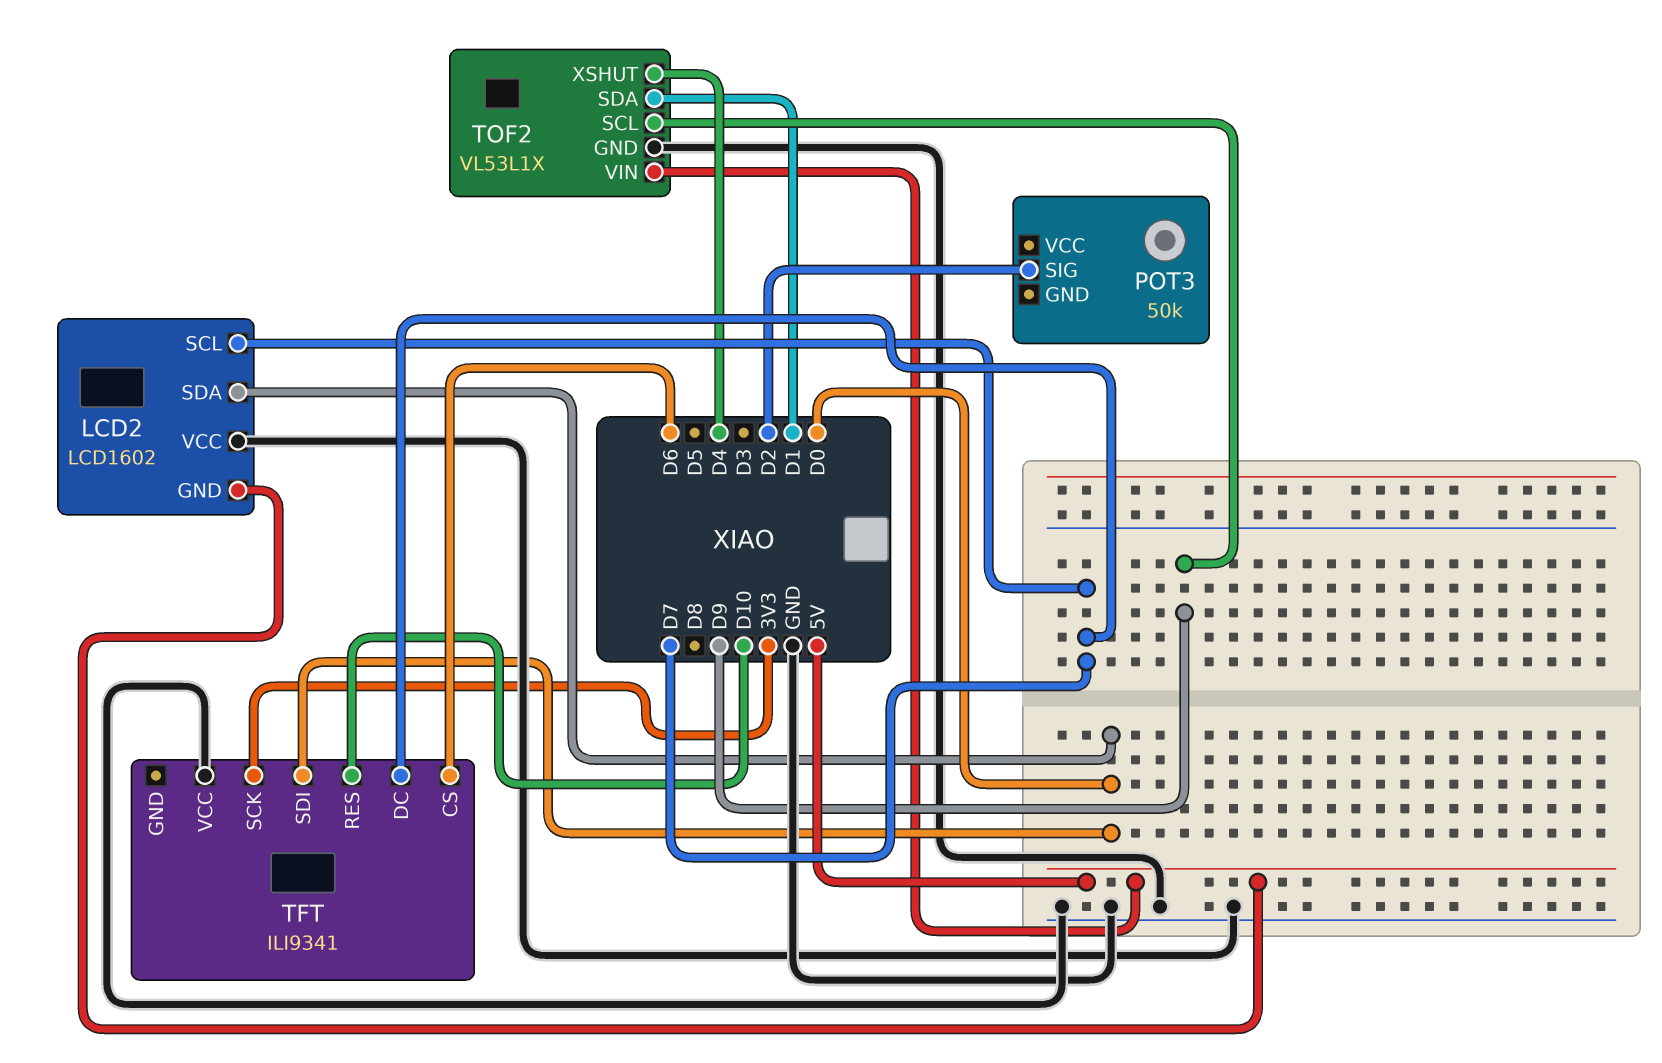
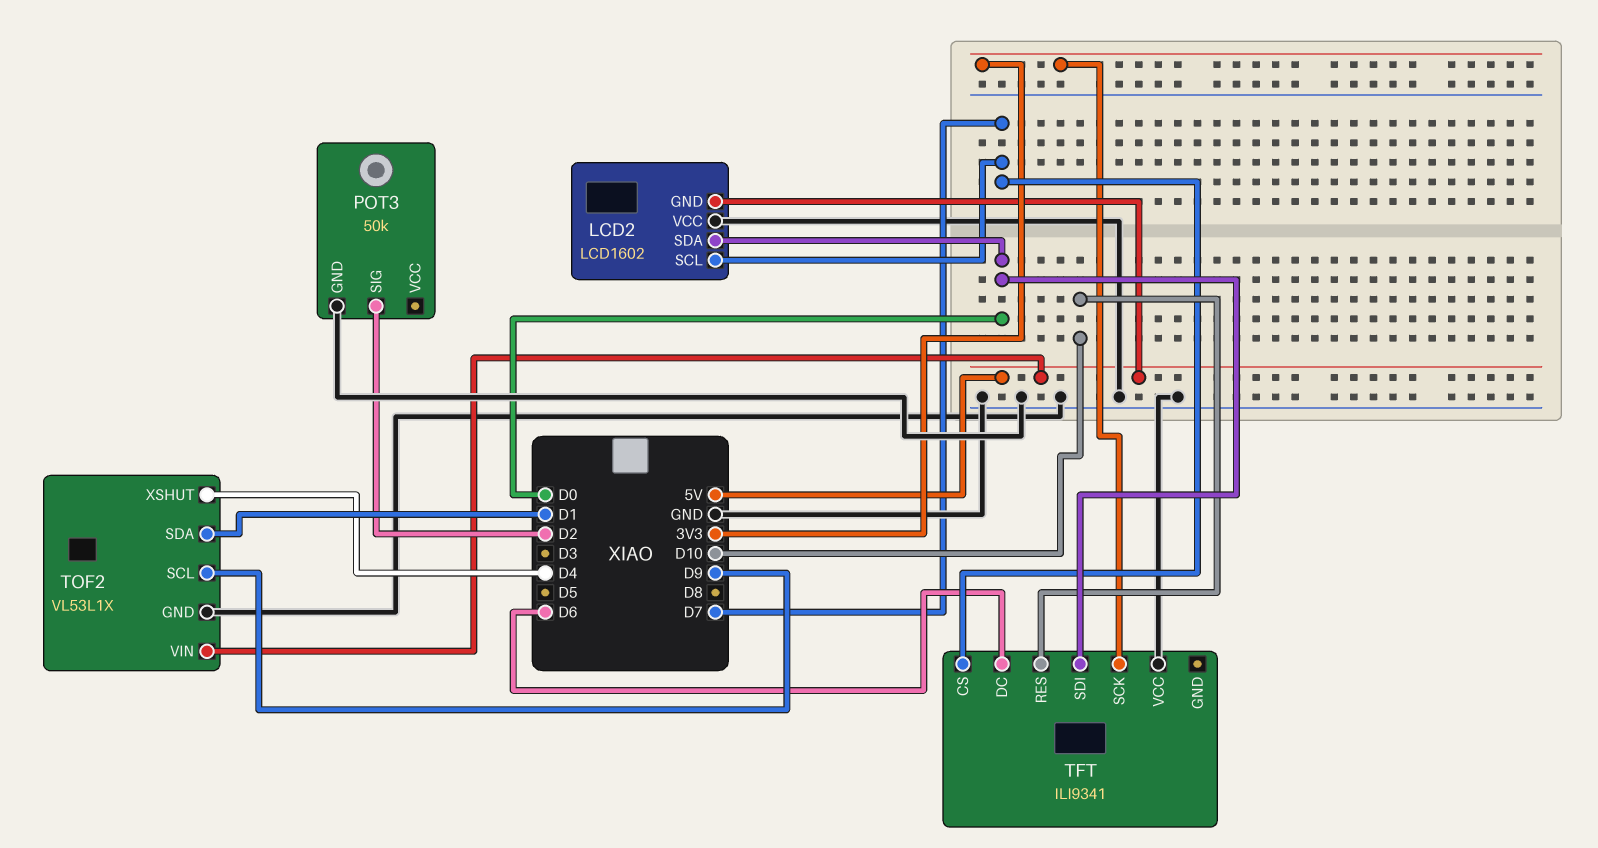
POT3 pin GND: none -> GND
TFT pin CS: D6 -> D7
TFT pin DC: D7 -> D6

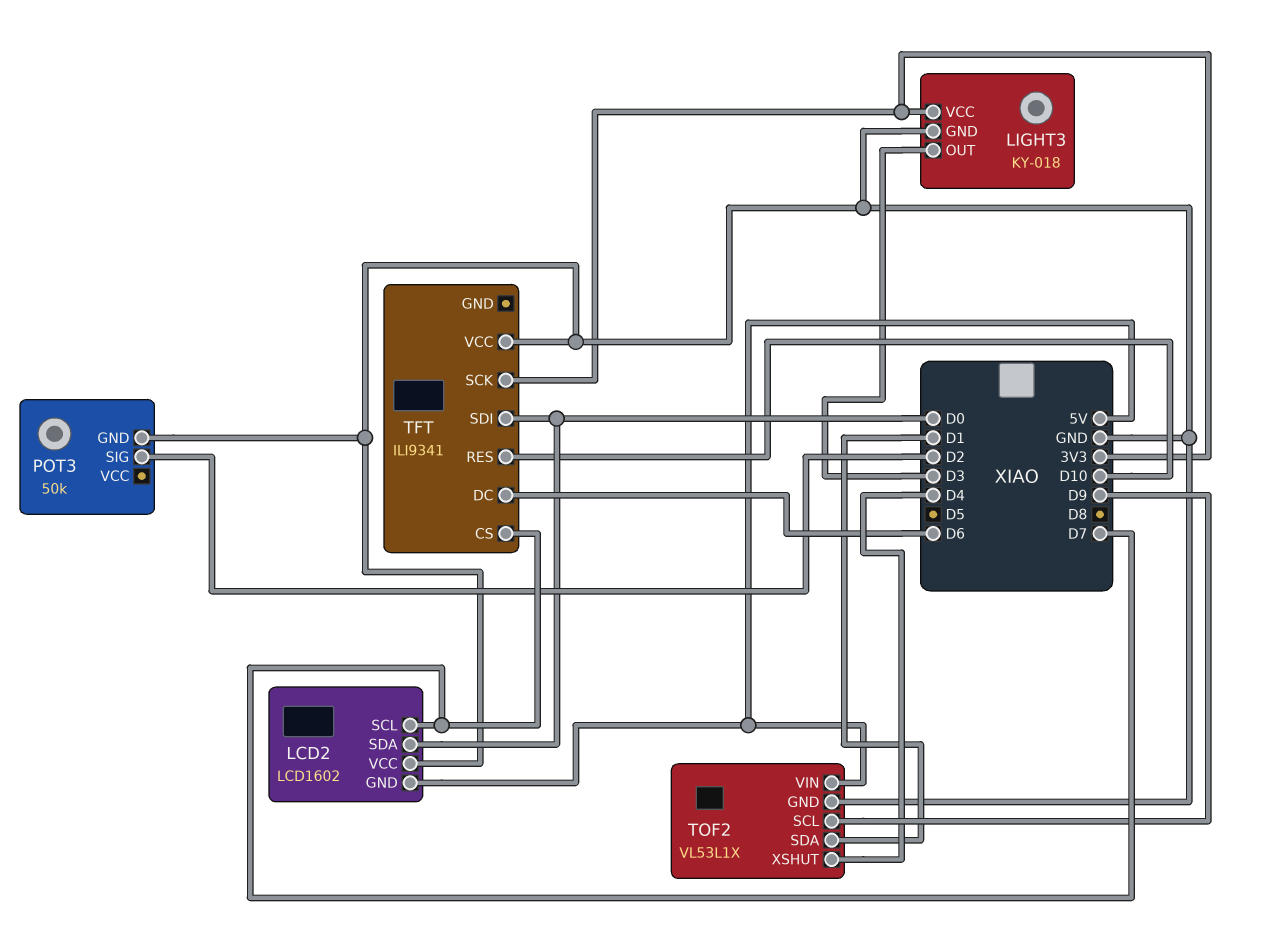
LIGHT3: none -> KY-018
LIGHT3 pin GND: none -> GND
LIGHT3 pin OUT: none -> D3
LIGHT3 pin VCC: none -> 3V3

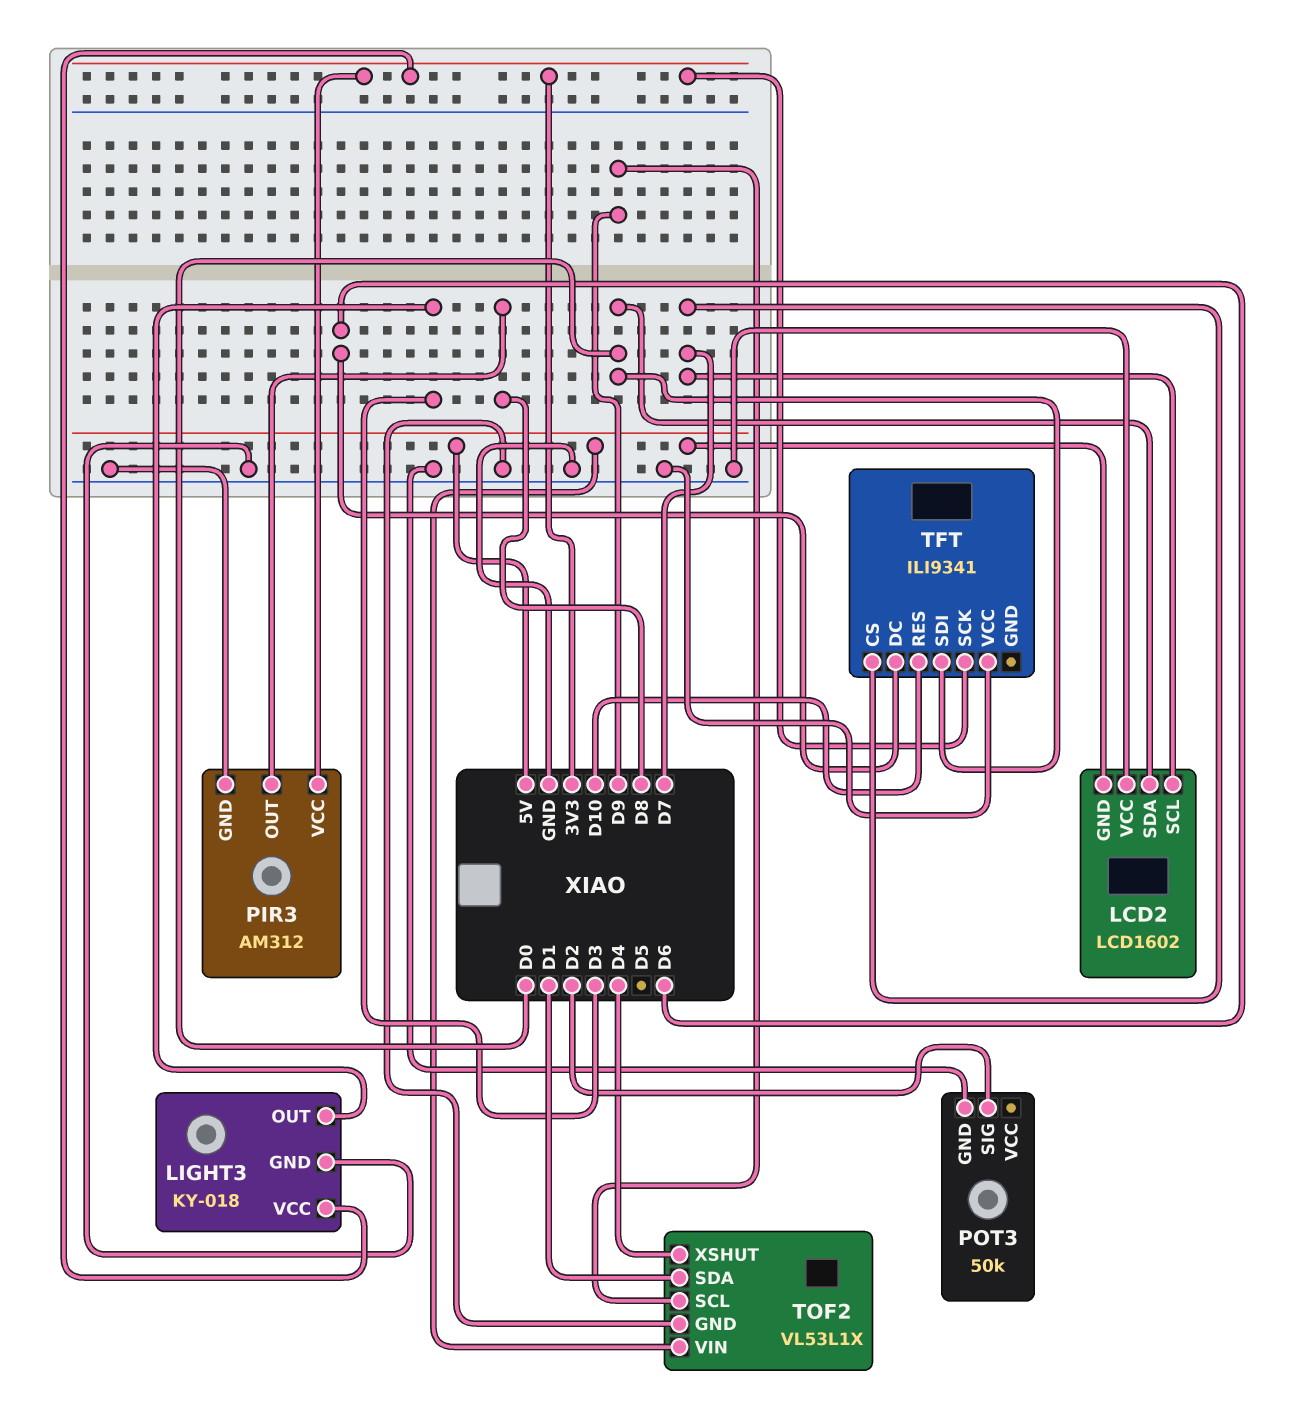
PIR3: none -> AM312
PIR3 pin GND: none -> GND
PIR3 pin OUT: none -> D8
PIR3 pin VCC: none -> 3V3

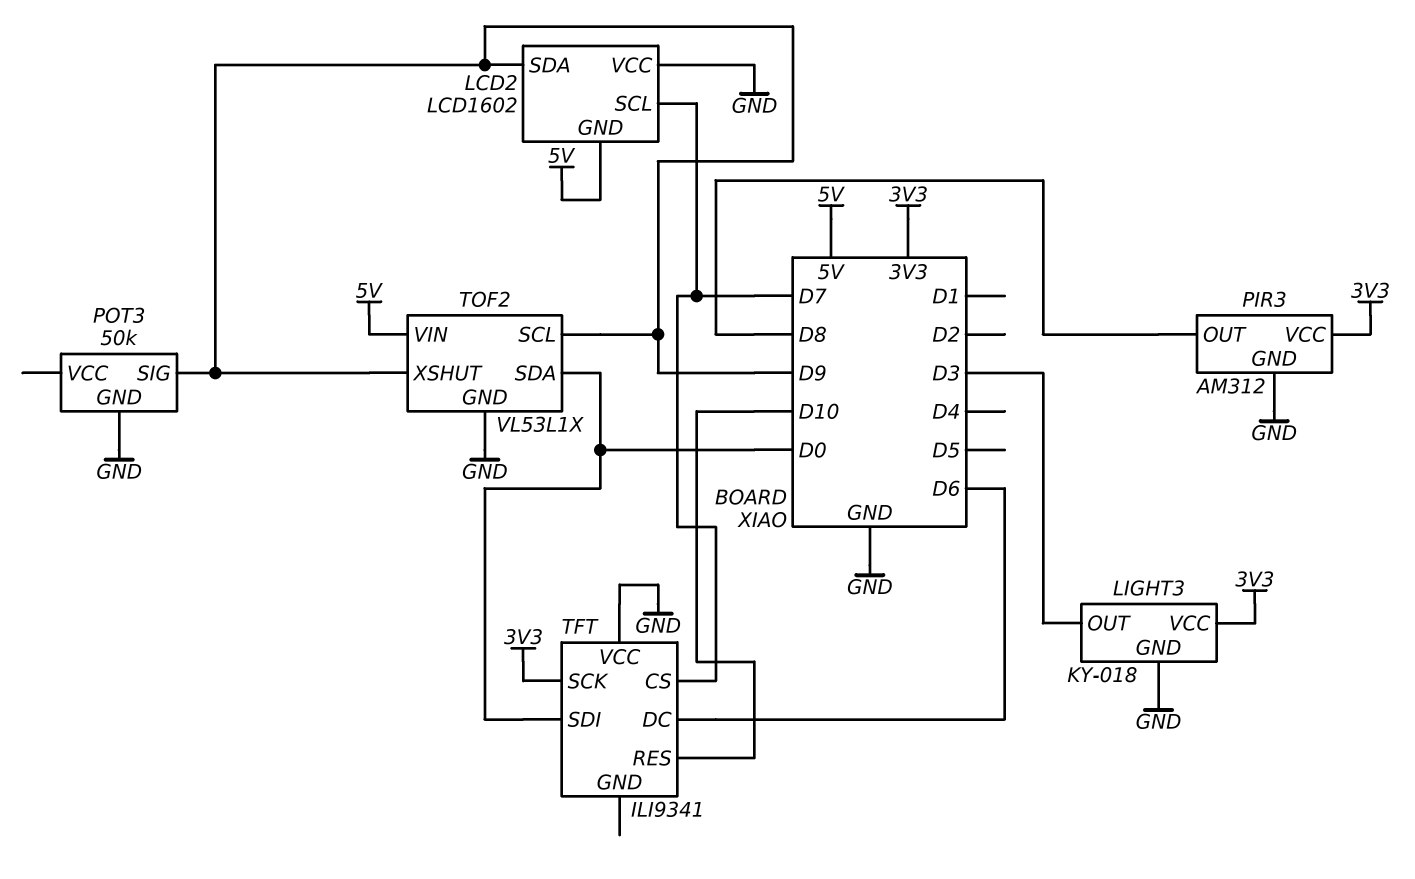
LCD2 pin SDA: D0 -> D9
POT3 pin SIG: D2 -> D9
TOF2 pin SDA: D1 -> D0
TOF2 pin XSHUT: D4 -> D9

